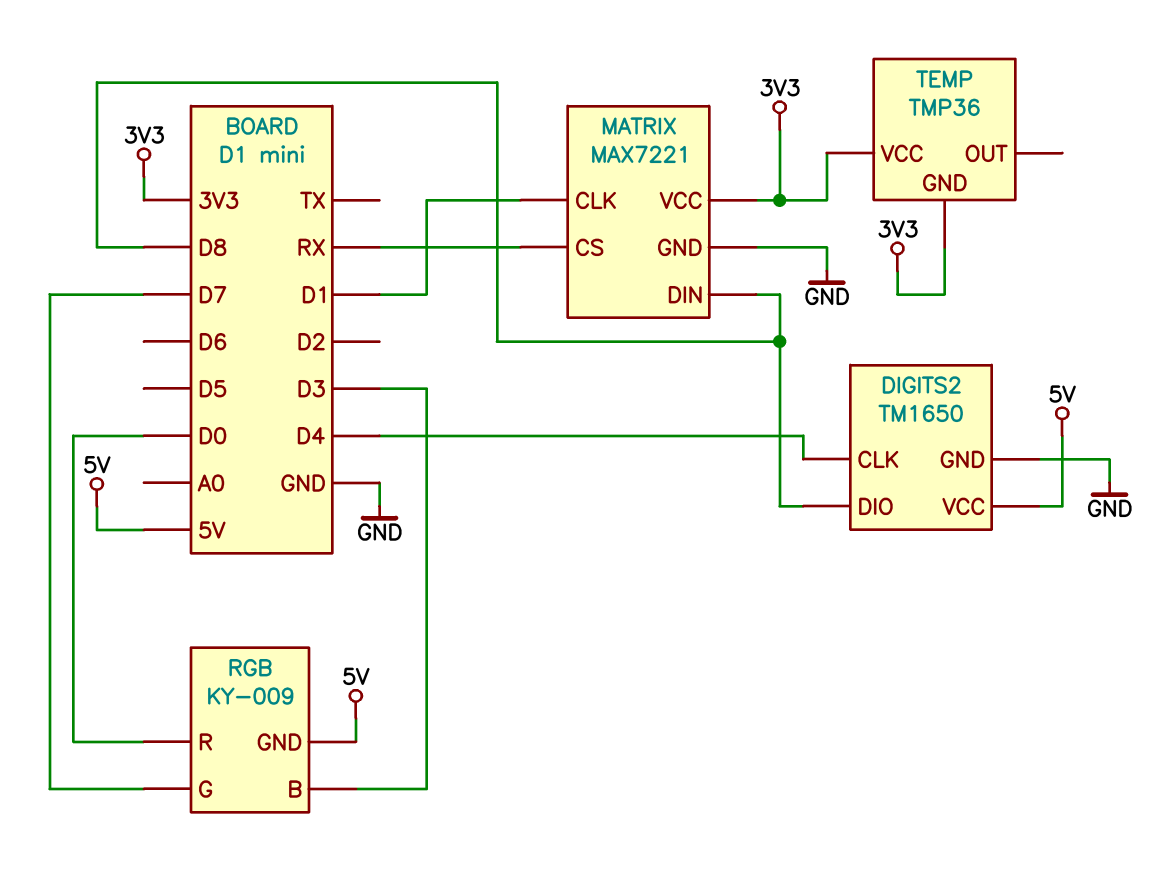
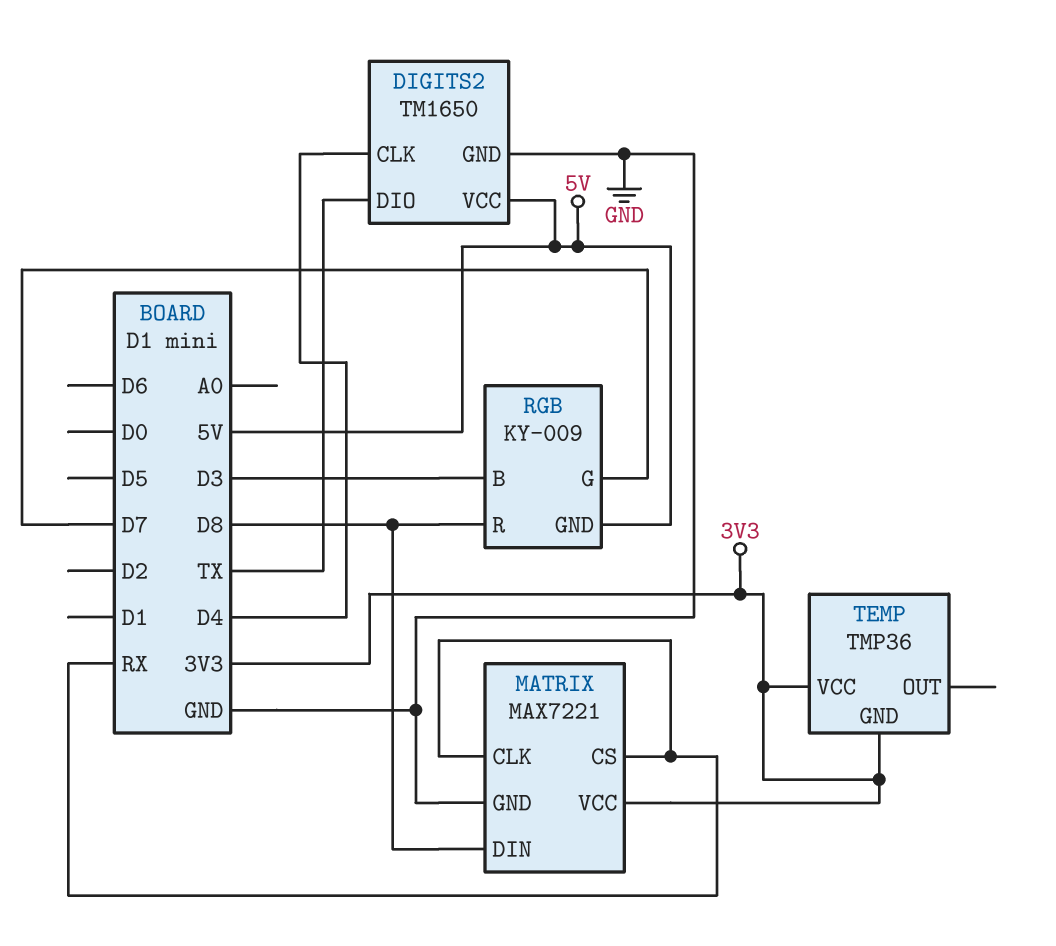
DIGITS2 pin DIO: D8 -> TX
MATRIX pin CLK: D1 -> RX
RGB pin R: D0 -> D8

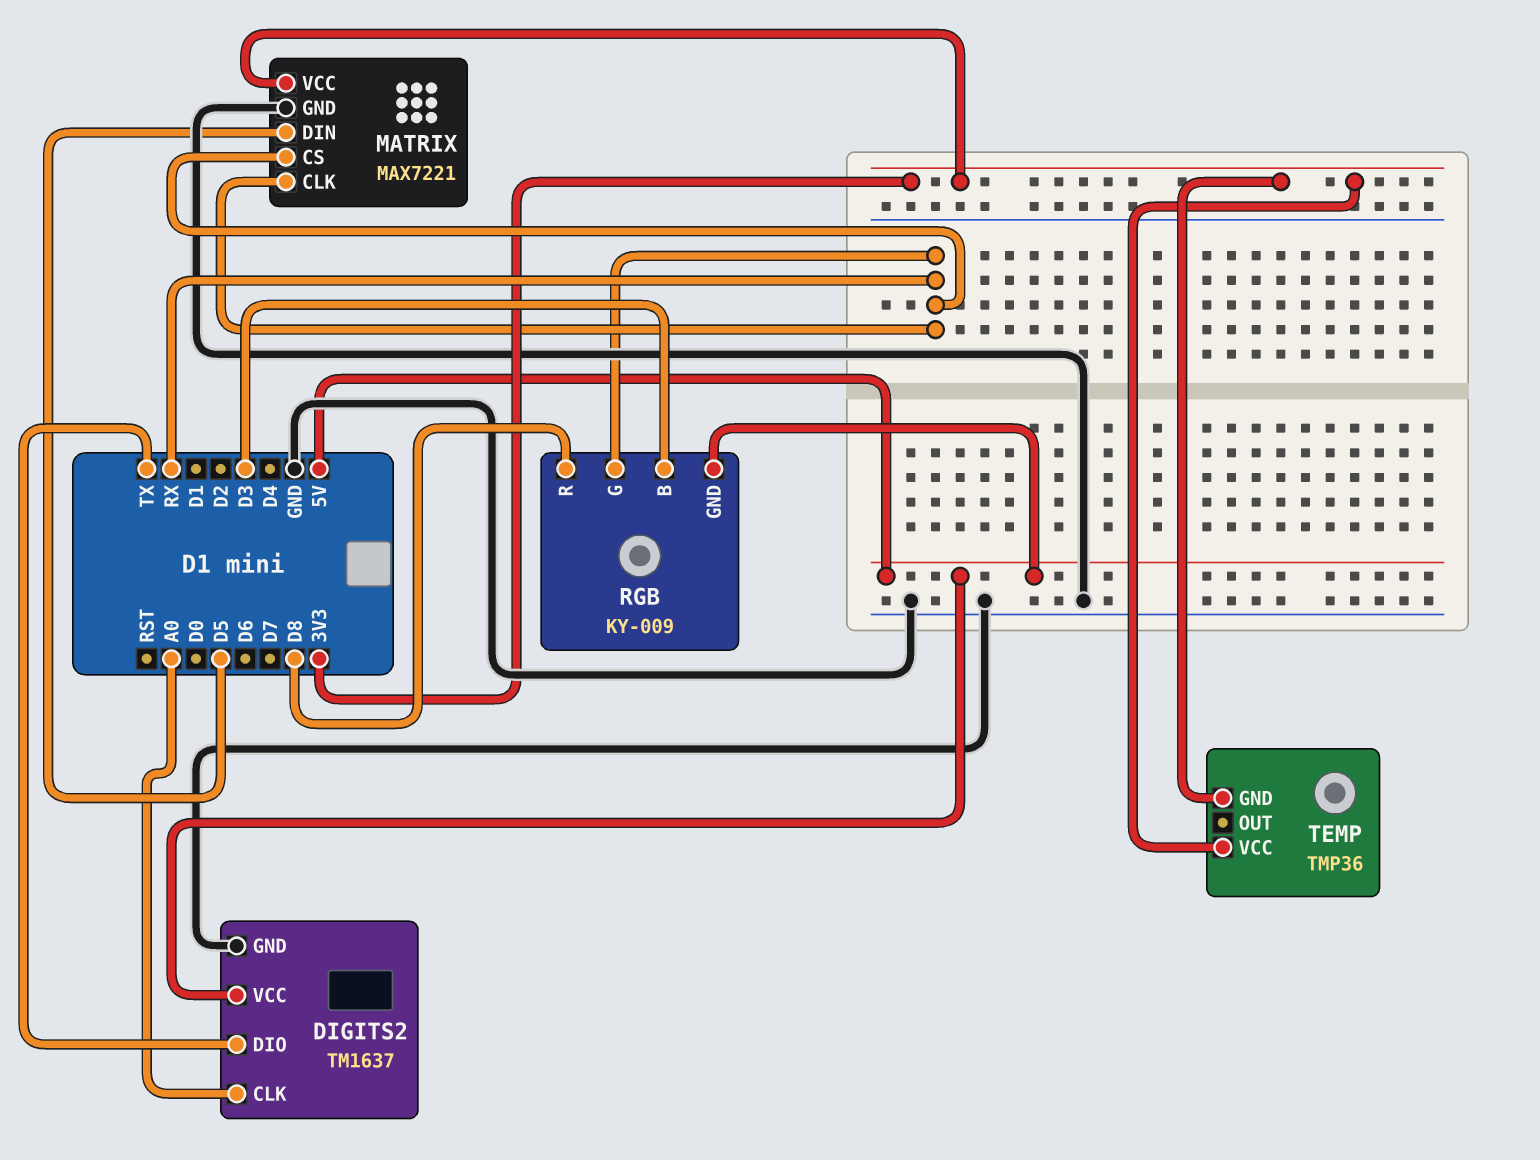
DIGITS2: TM1650 -> TM1637
DIGITS2 pin CLK: D4 -> A0
MATRIX pin DIN: D8 -> D5
RGB pin G: D7 -> RX

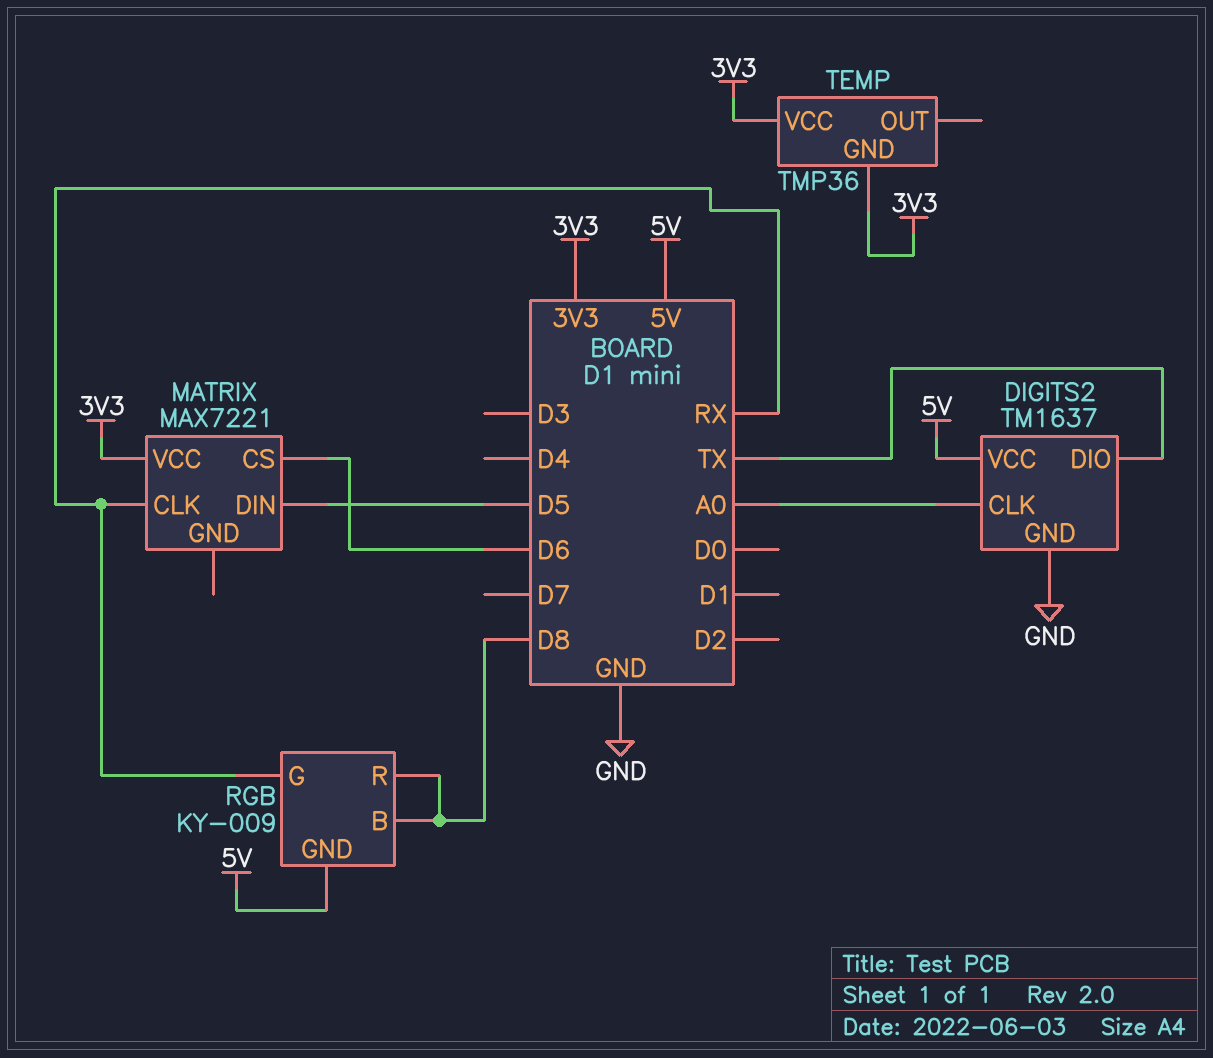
MATRIX pin CS: RX -> D6
MATRIX pin GND: GND -> none
RGB pin B: D3 -> D8

